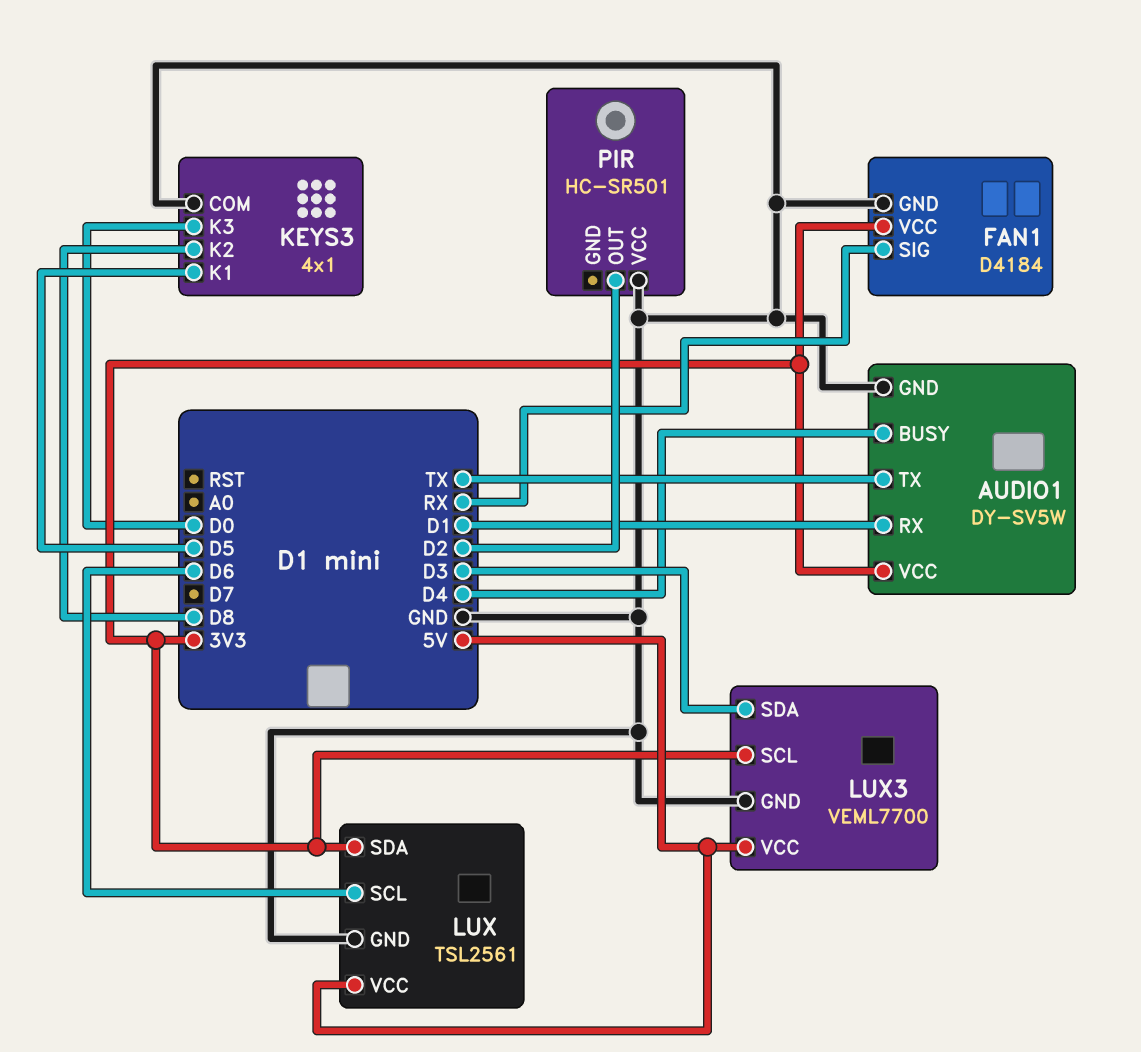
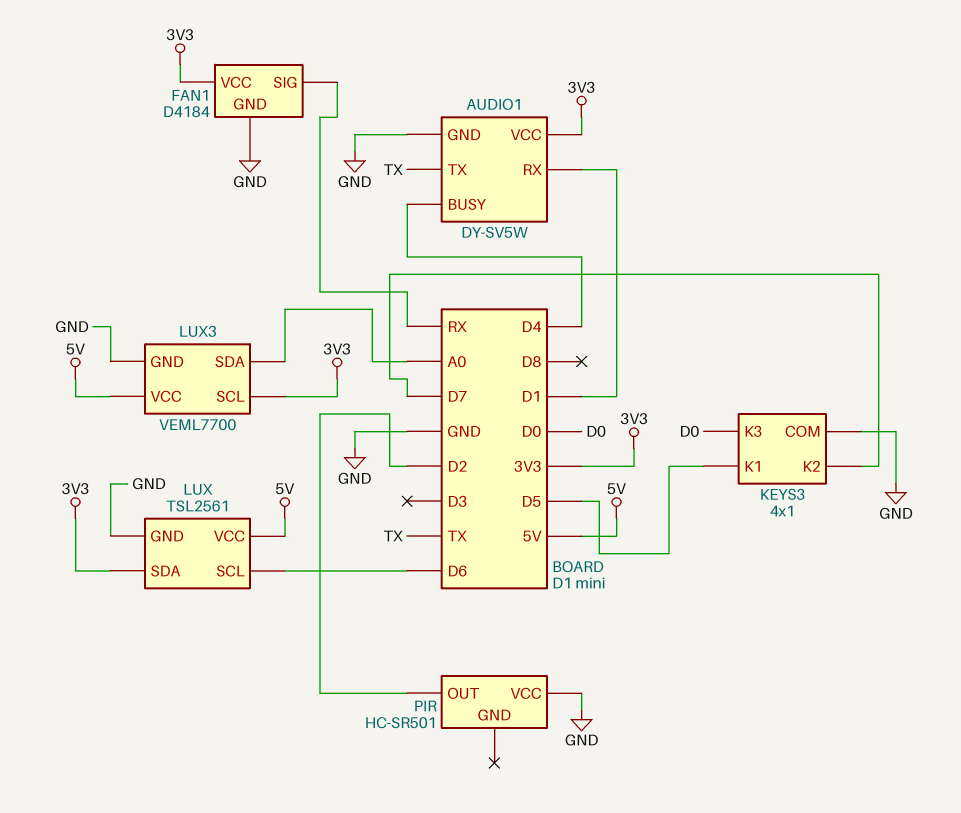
KEYS3 pin K2: D8 -> D7
LUX3 pin SDA: D3 -> A0

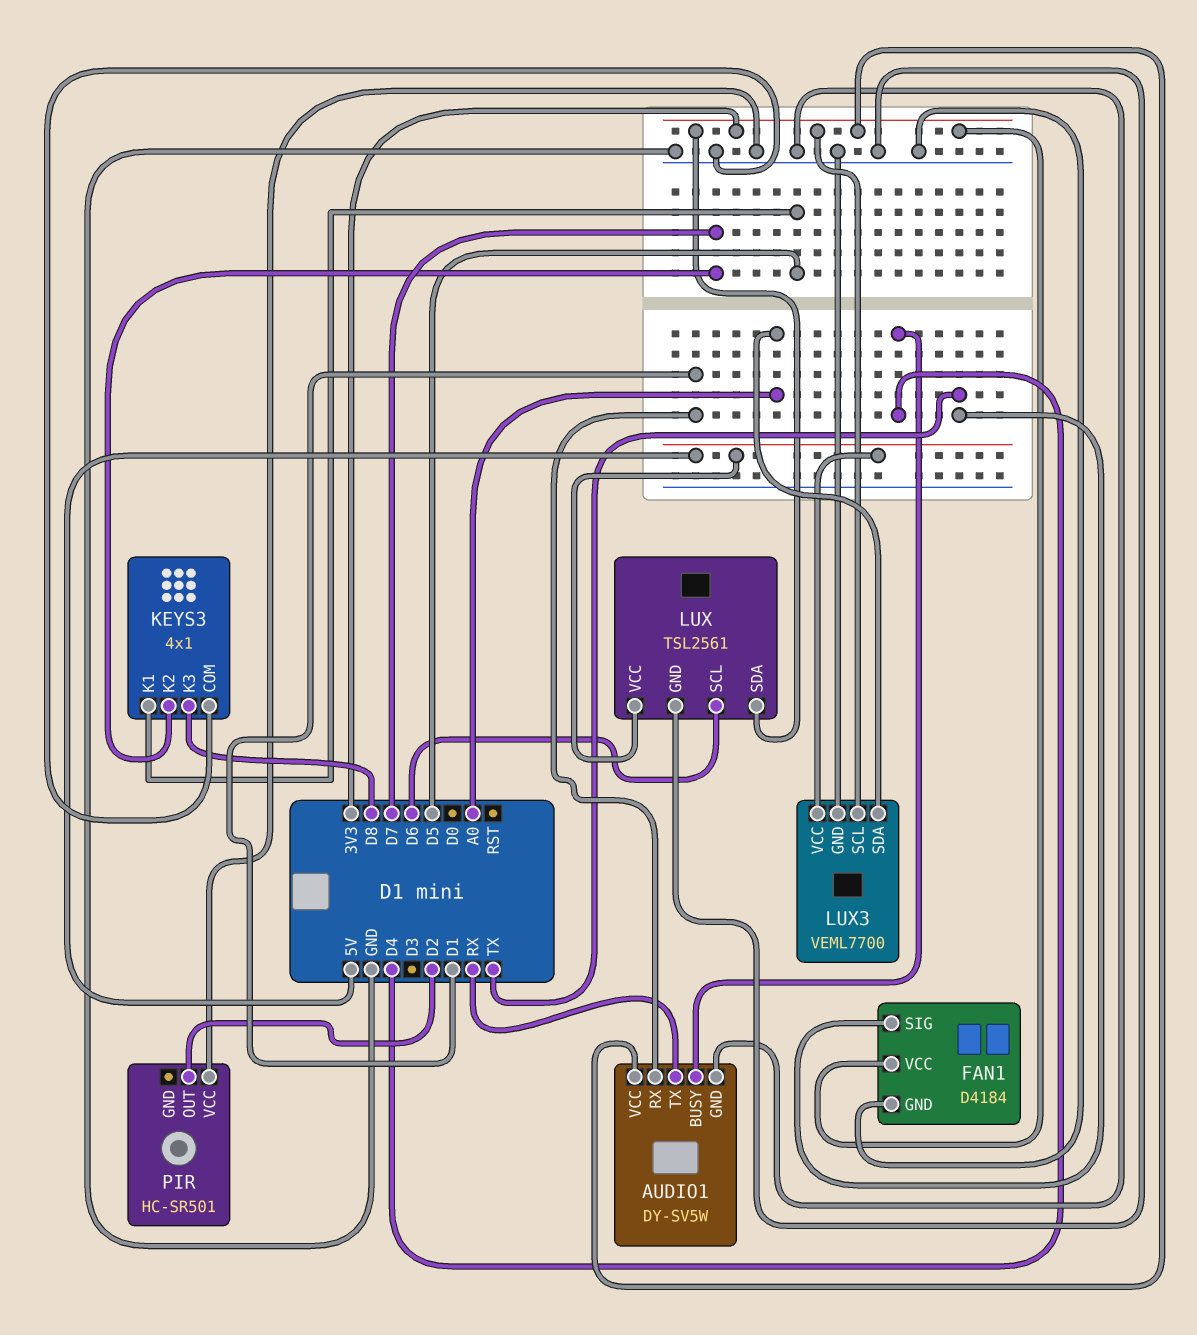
AUDIO1 pin TX: TX -> RX
FAN1 pin SIG: RX -> TX
KEYS3 pin K3: D0 -> D8

